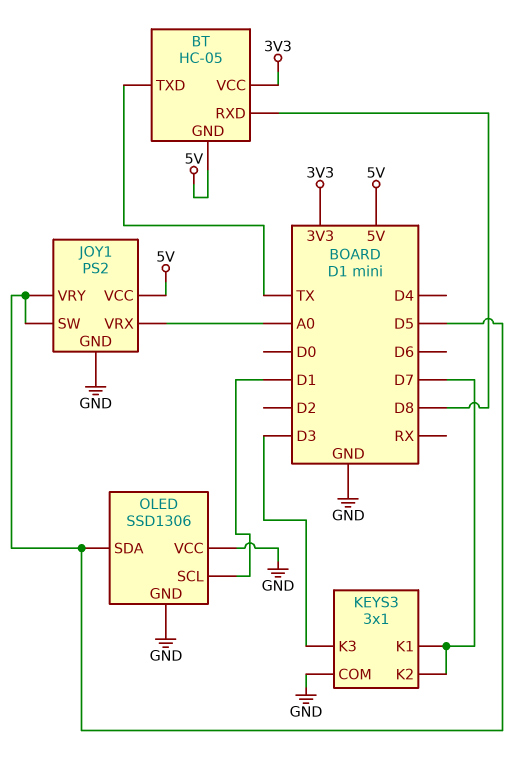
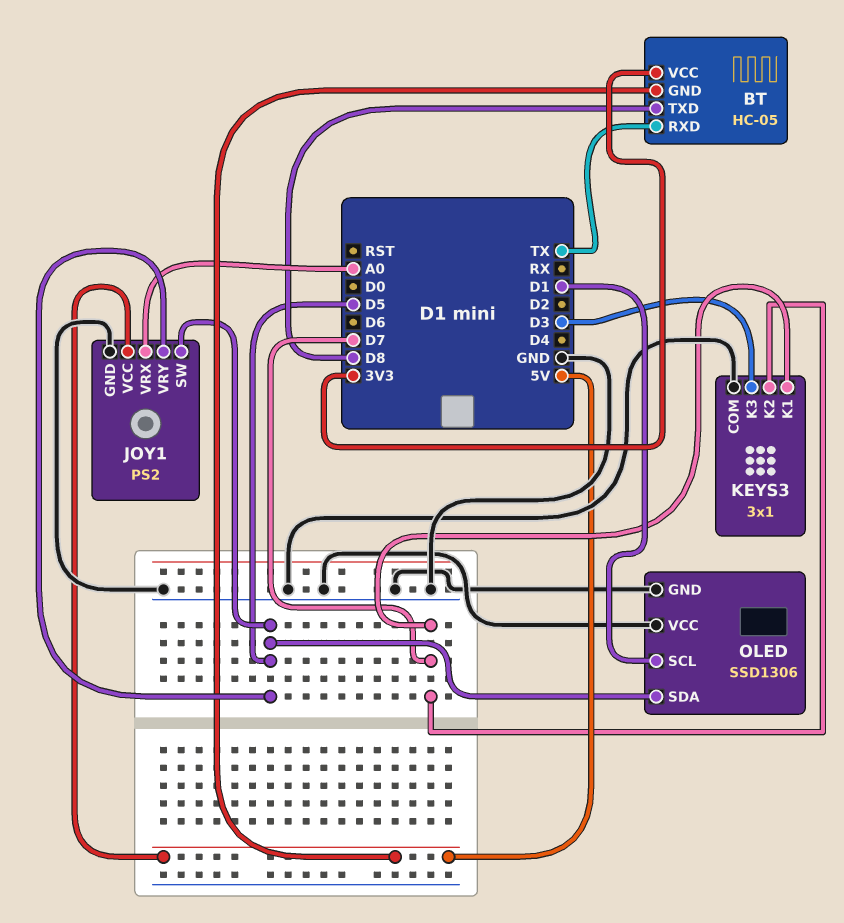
BT pin RXD: D8 -> TX
BT pin TXD: TX -> D8

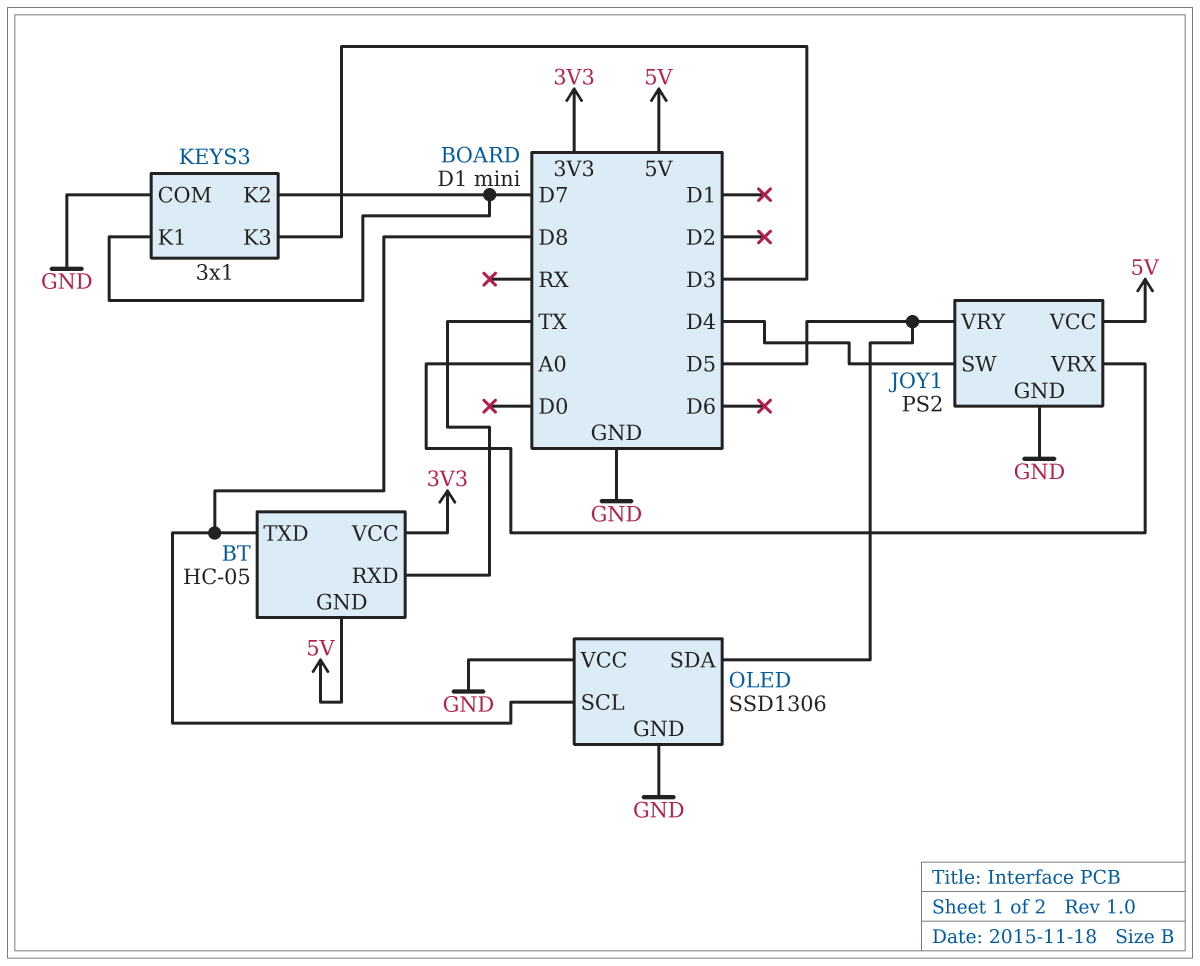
JOY1 pin SW: D5 -> D4
OLED pin SCL: D1 -> D8

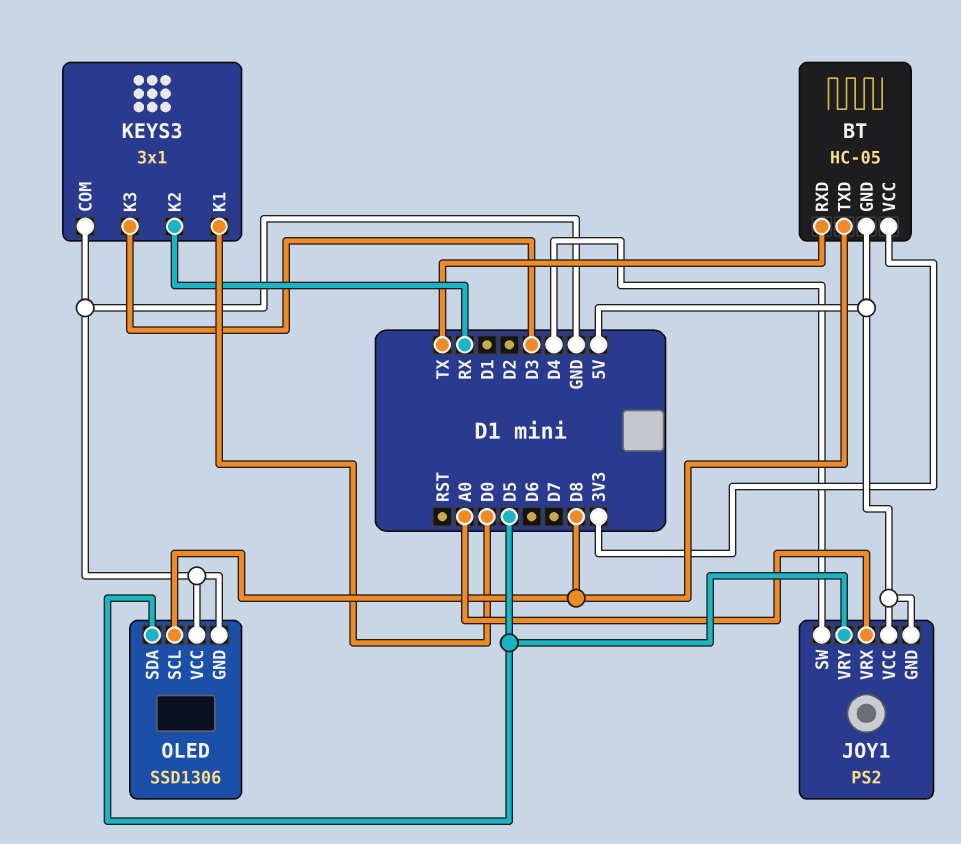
JOY1 pin GND: GND -> 5V
KEYS3 pin K1: D7 -> D0
KEYS3 pin K2: D7 -> RX

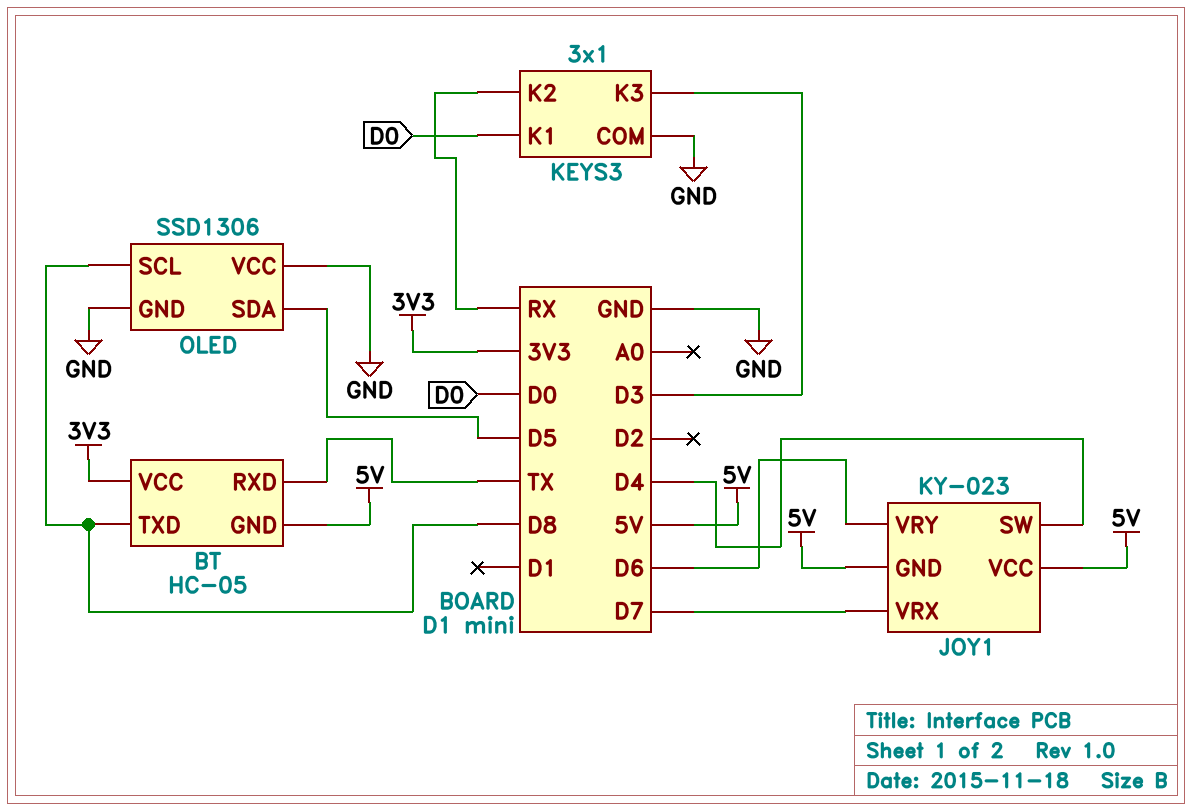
JOY1: PS2 -> KY-023
JOY1 pin VRX: A0 -> D7
JOY1 pin VRY: D5 -> D6

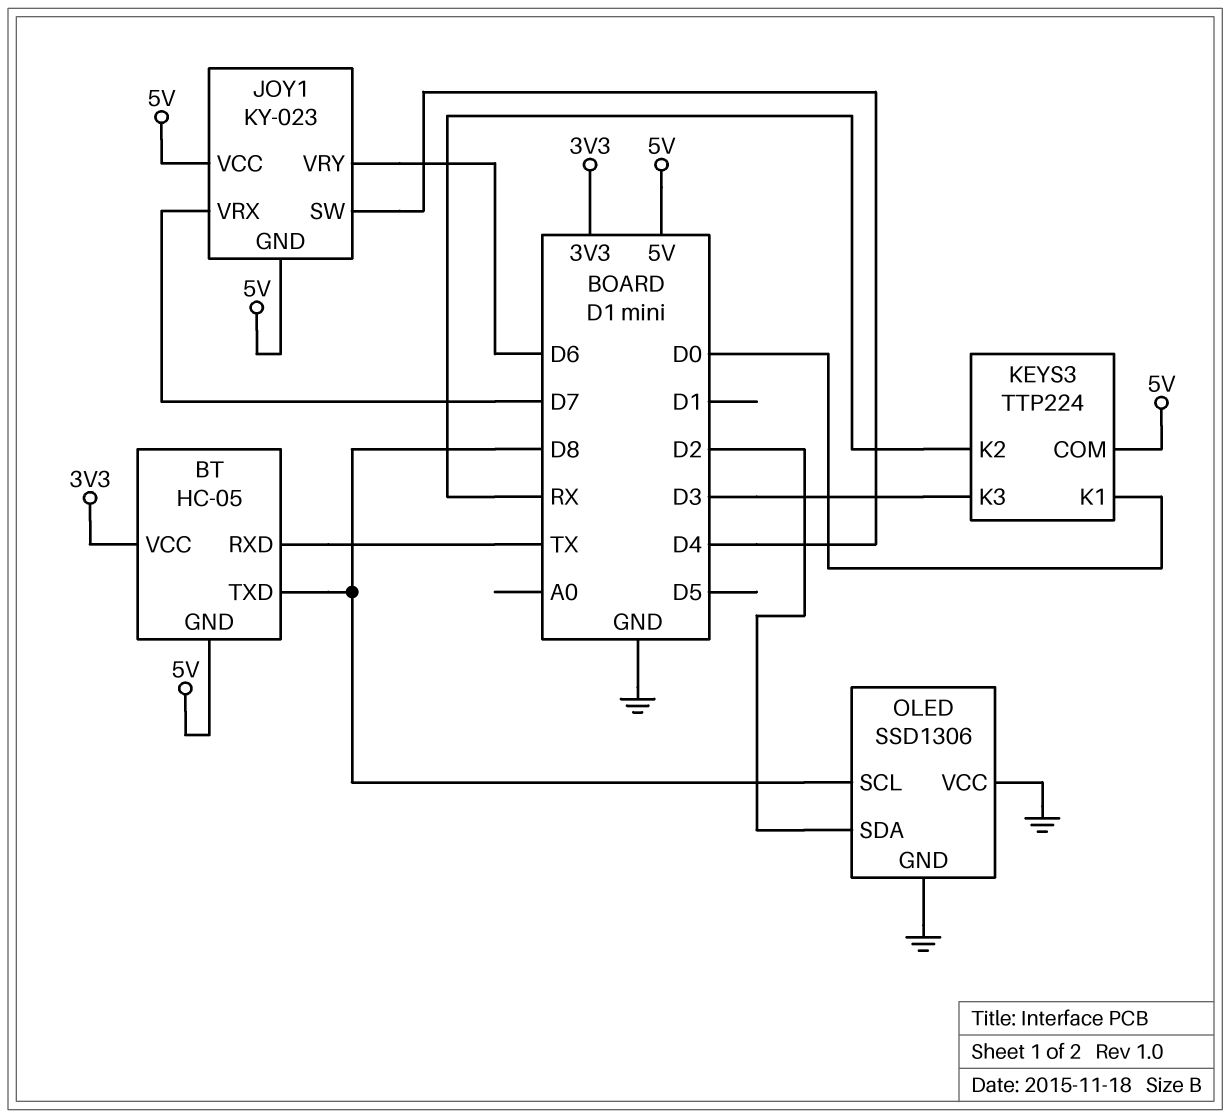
KEYS3: 3x1 -> TTP224
KEYS3 pin COM: GND -> 5V
OLED pin SDA: D5 -> D2

